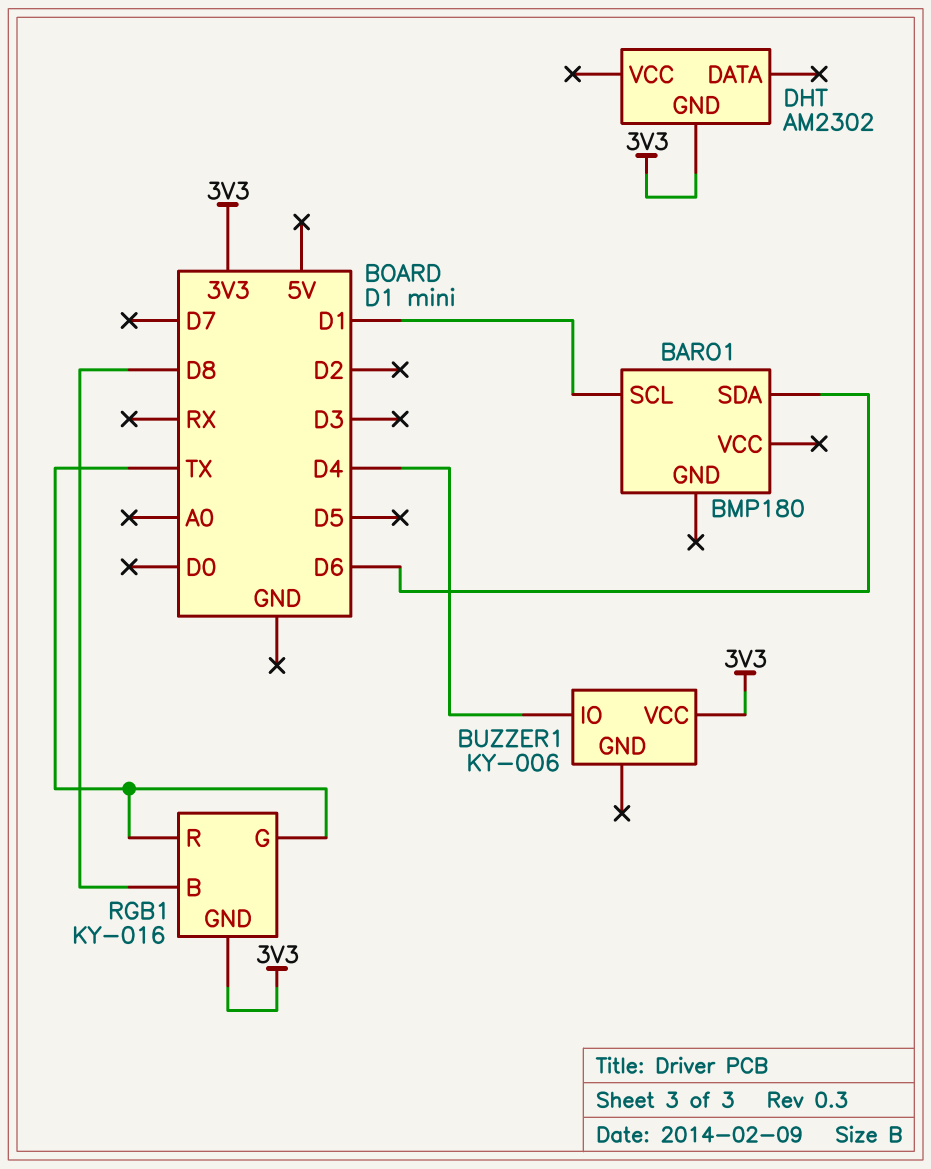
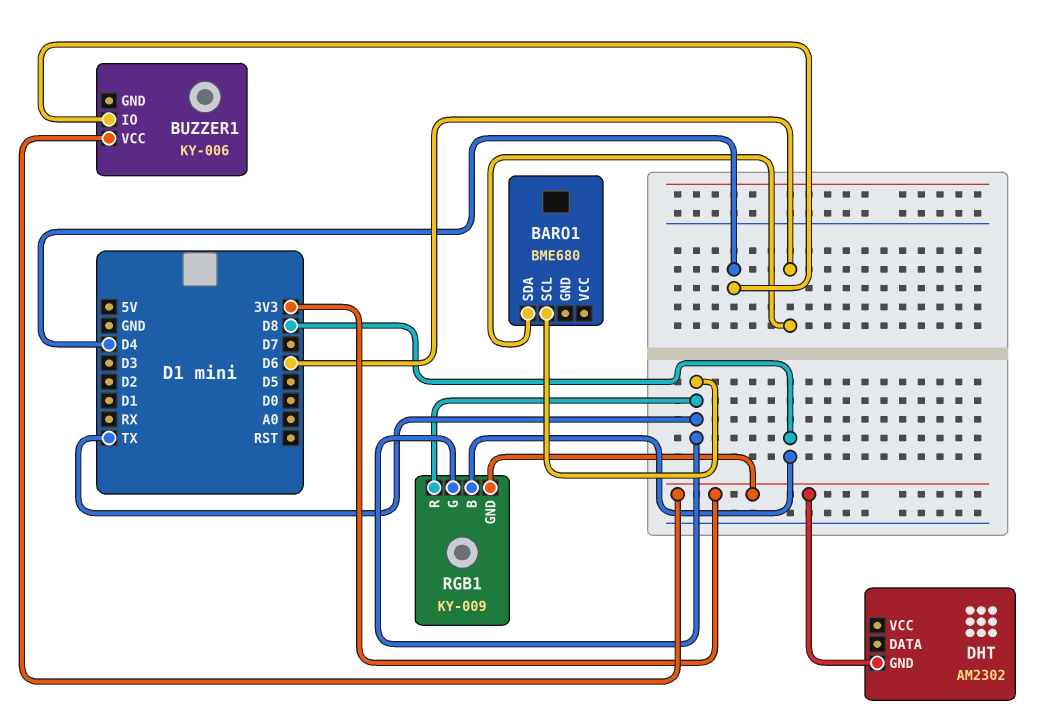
BARO1: BMP180 -> BME680
BARO1 pin SCL: D1 -> TX
RGB1: KY-016 -> KY-009

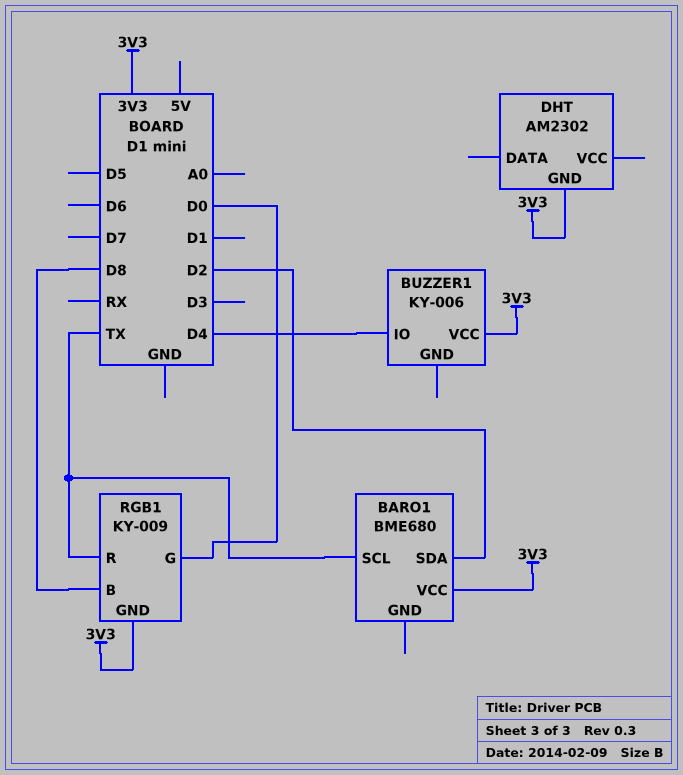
BARO1 pin SDA: D6 -> D2
BARO1 pin VCC: none -> 3V3
RGB1 pin G: TX -> D0

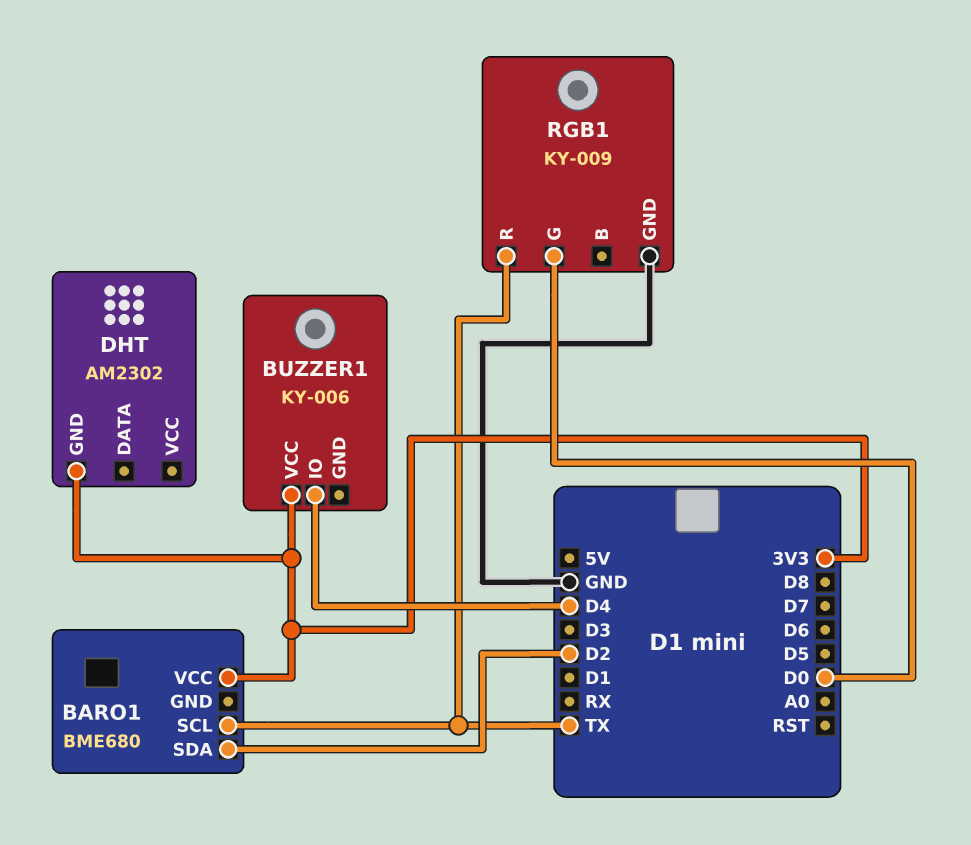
RGB1 pin B: D8 -> none
RGB1 pin GND: 3V3 -> GND

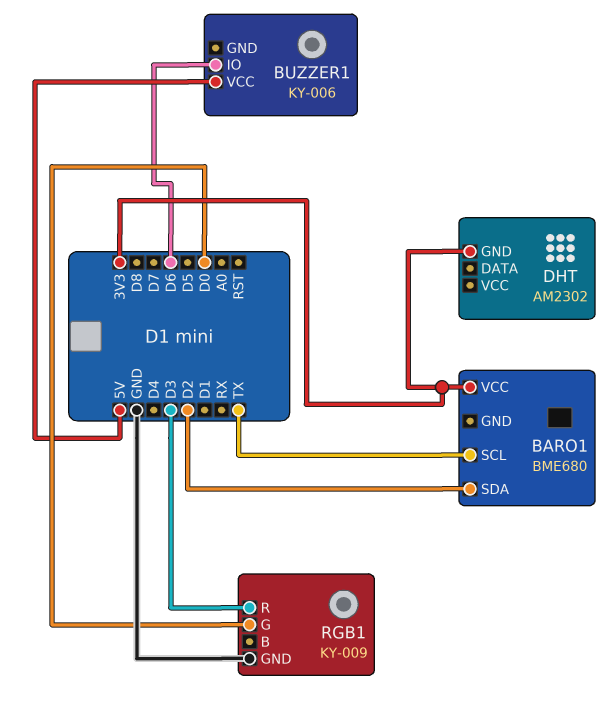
BUZZER1 pin IO: D4 -> D6
BUZZER1 pin VCC: 3V3 -> 5V
RGB1 pin R: TX -> D3

